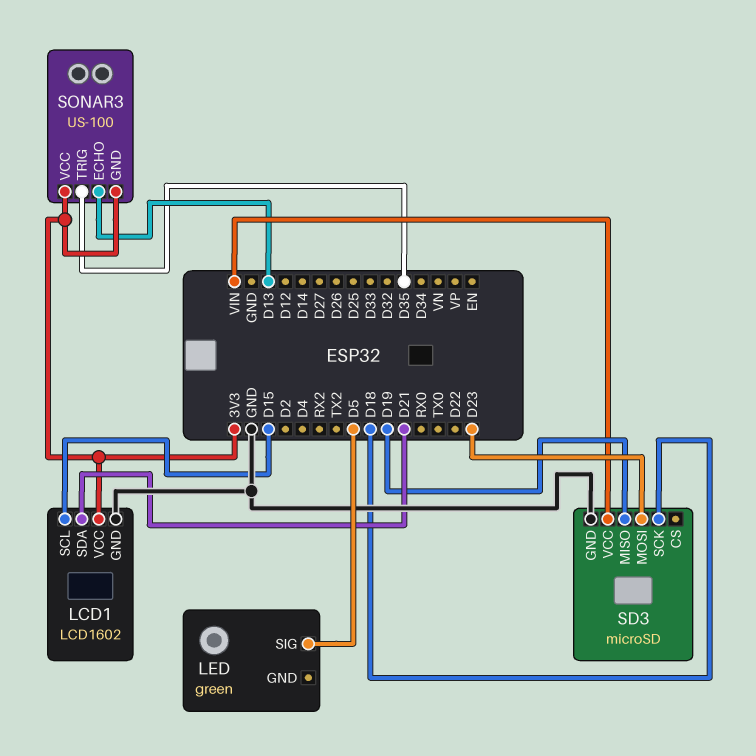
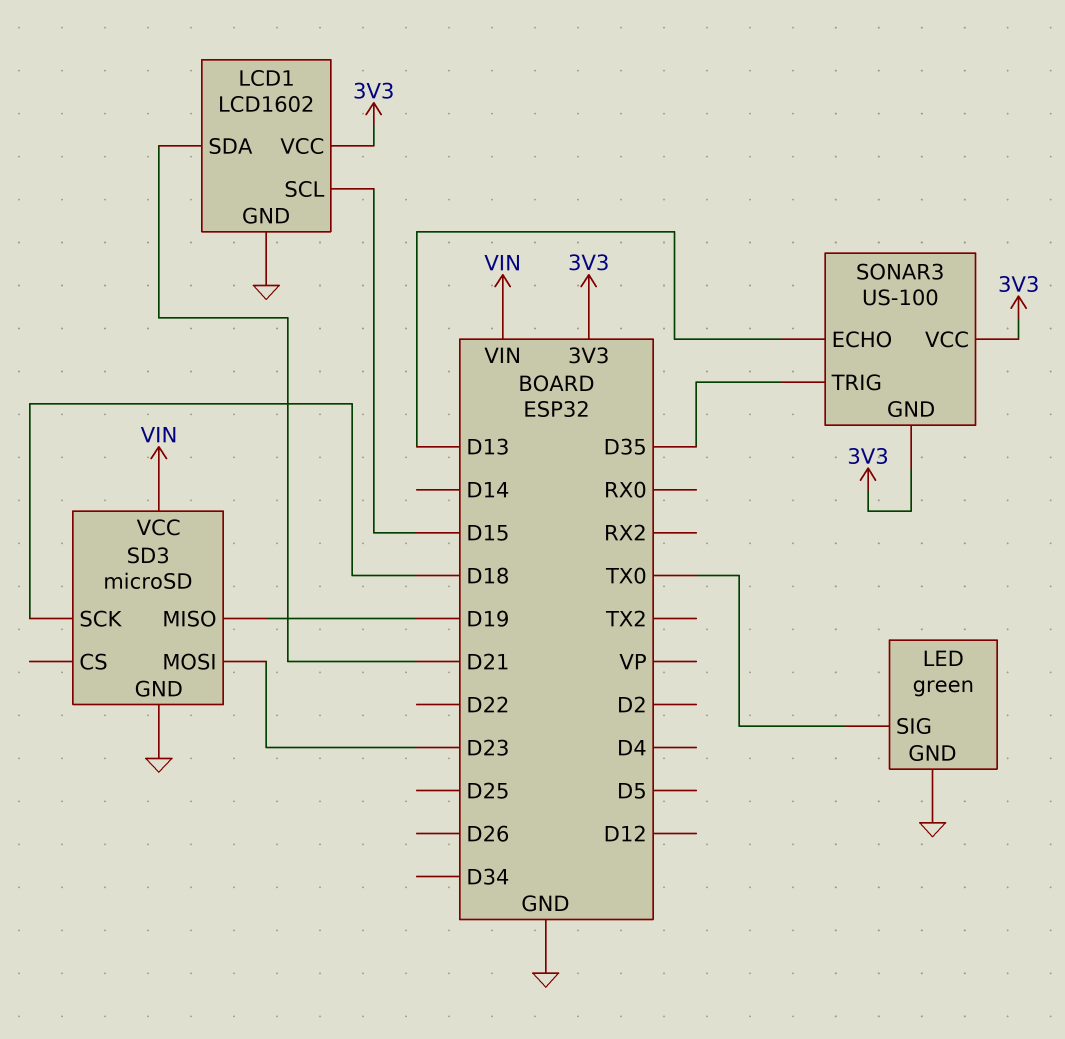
LED pin GND: none -> GND
LED pin SIG: D5 -> TX0

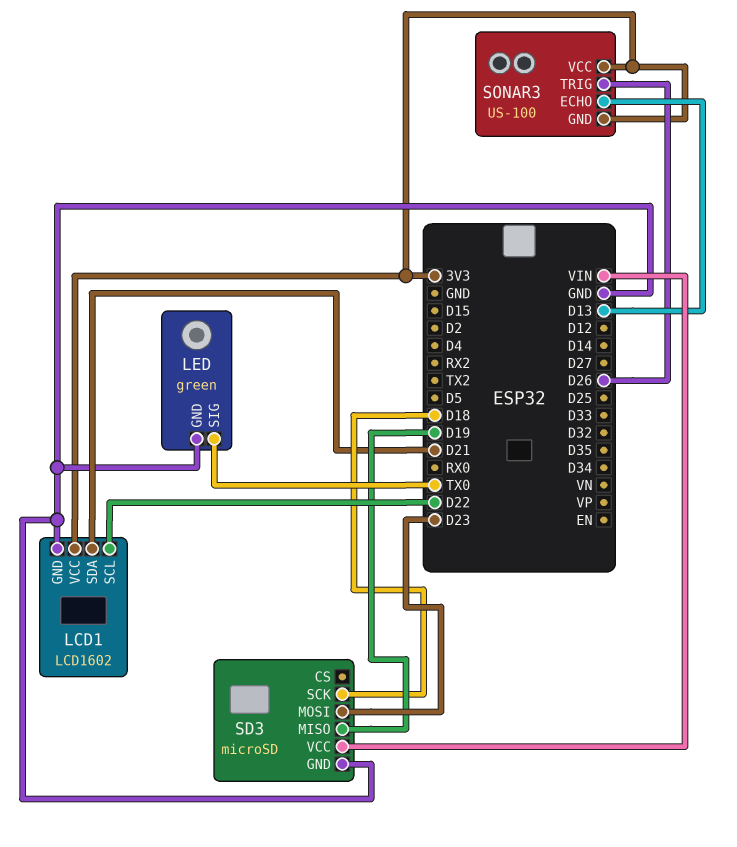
LCD1 pin SCL: D15 -> D22
SONAR3 pin TRIG: D35 -> D26

